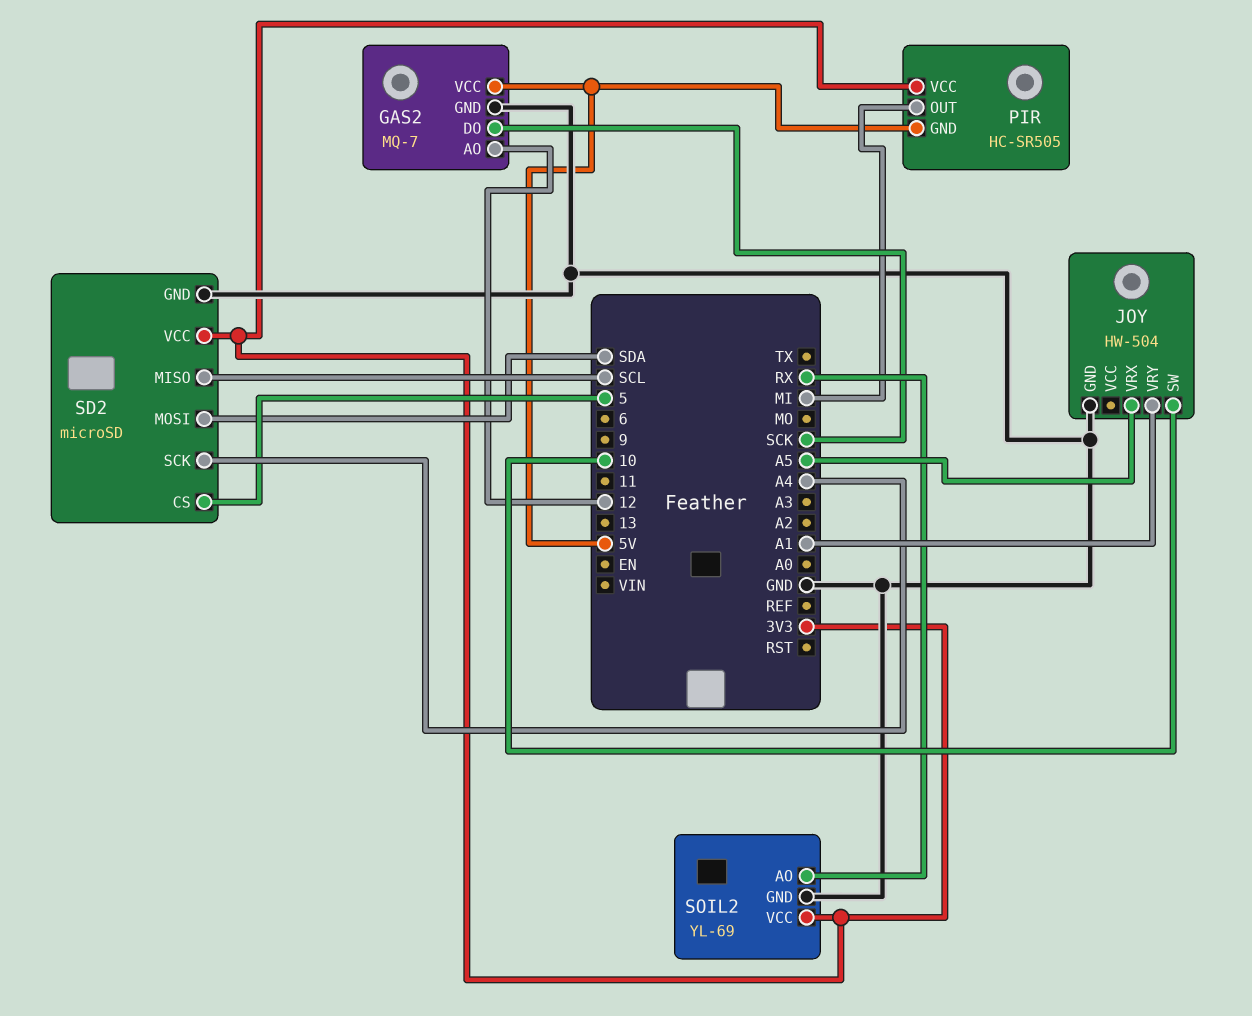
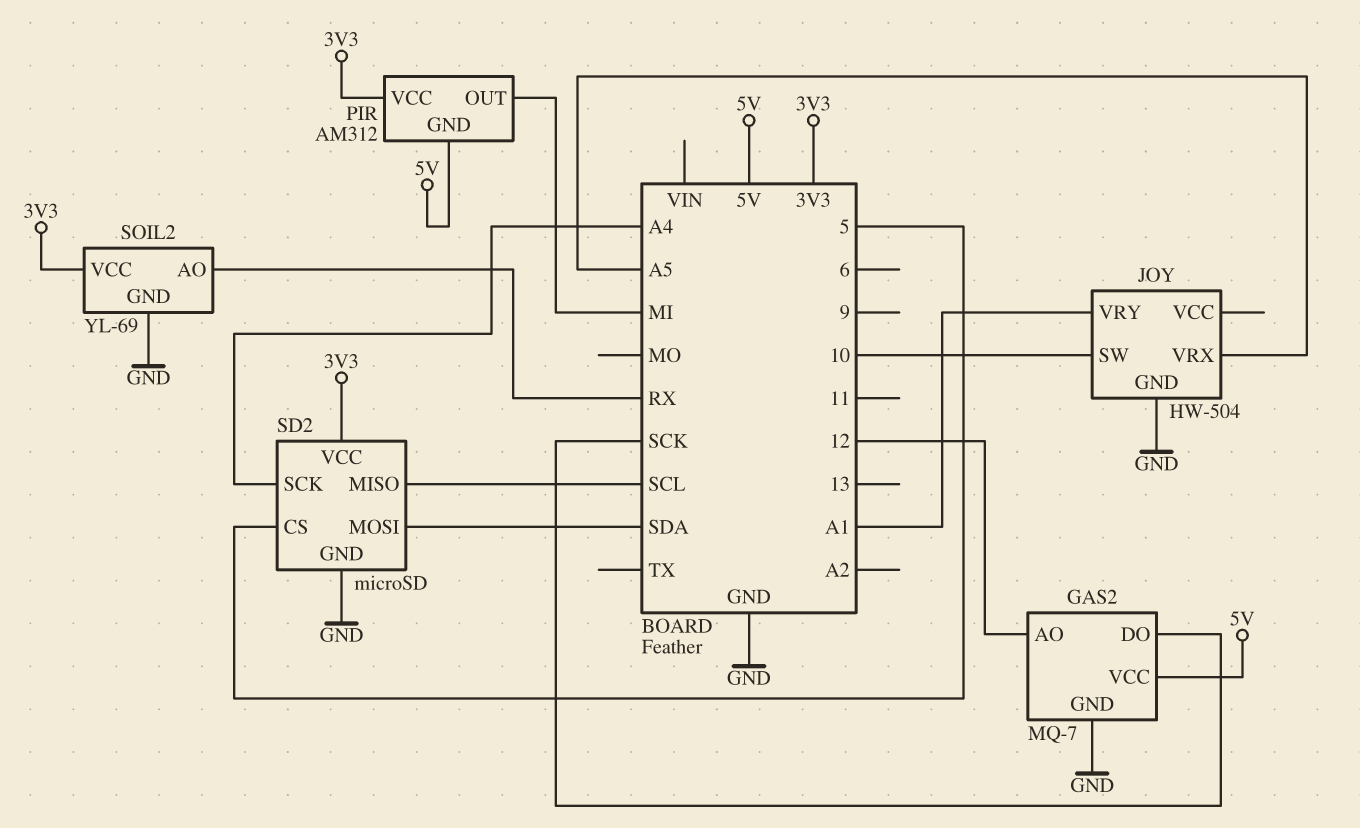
PIR: HC-SR505 -> AM312

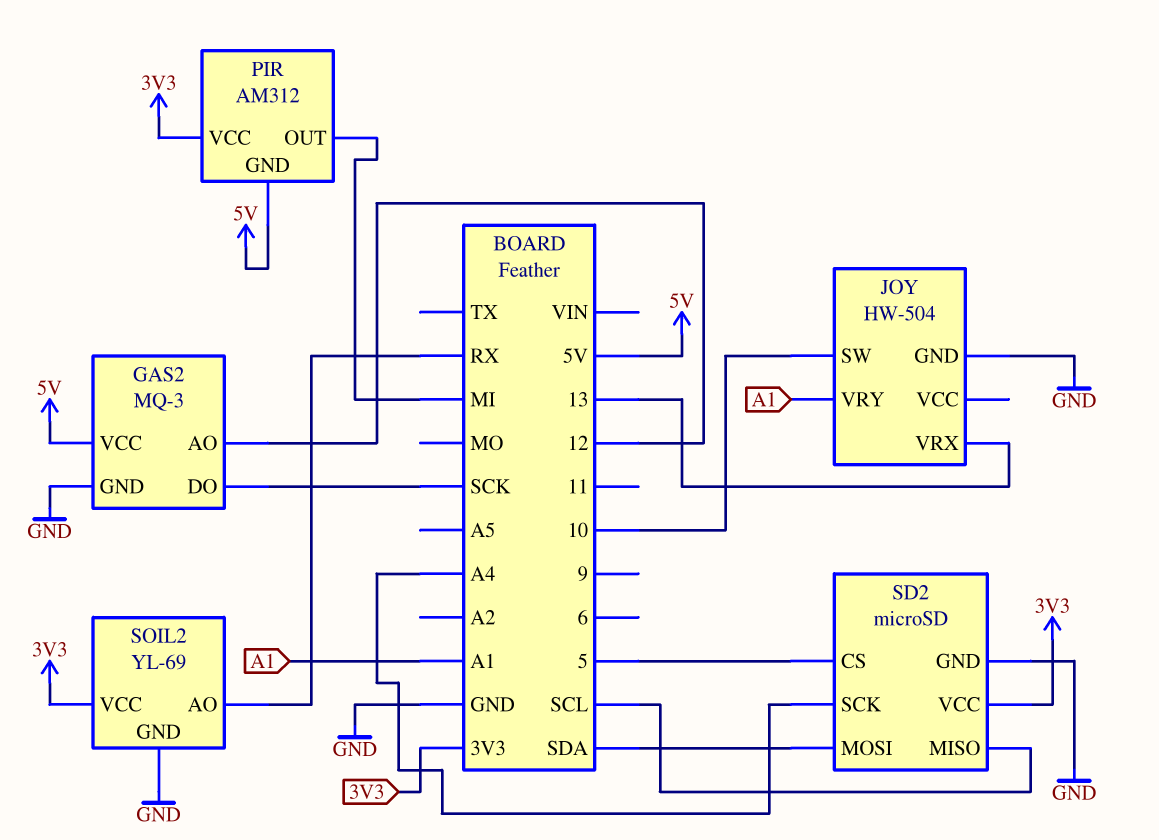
GAS2: MQ-7 -> MQ-3
JOY pin VRX: A5 -> 13

